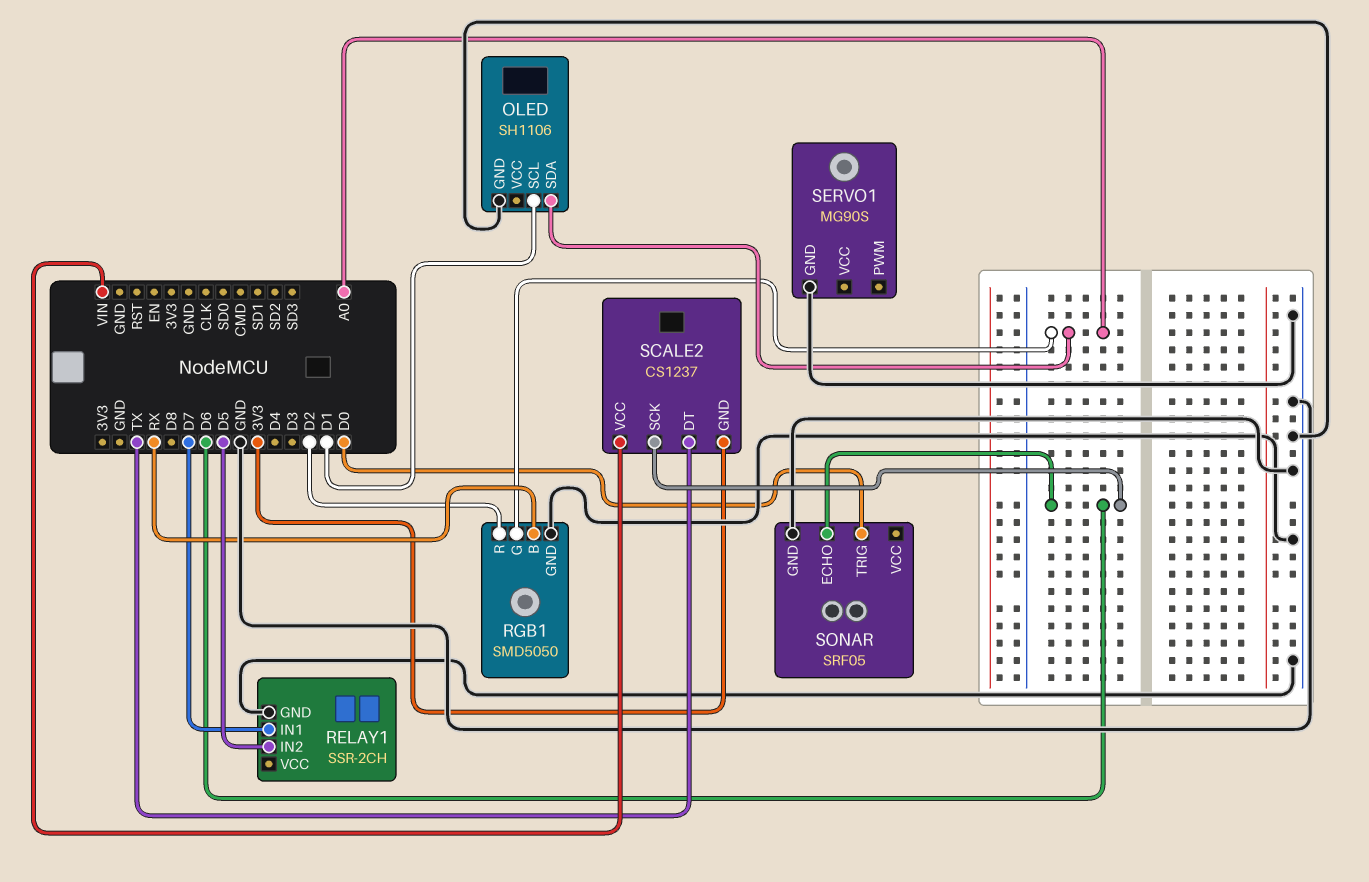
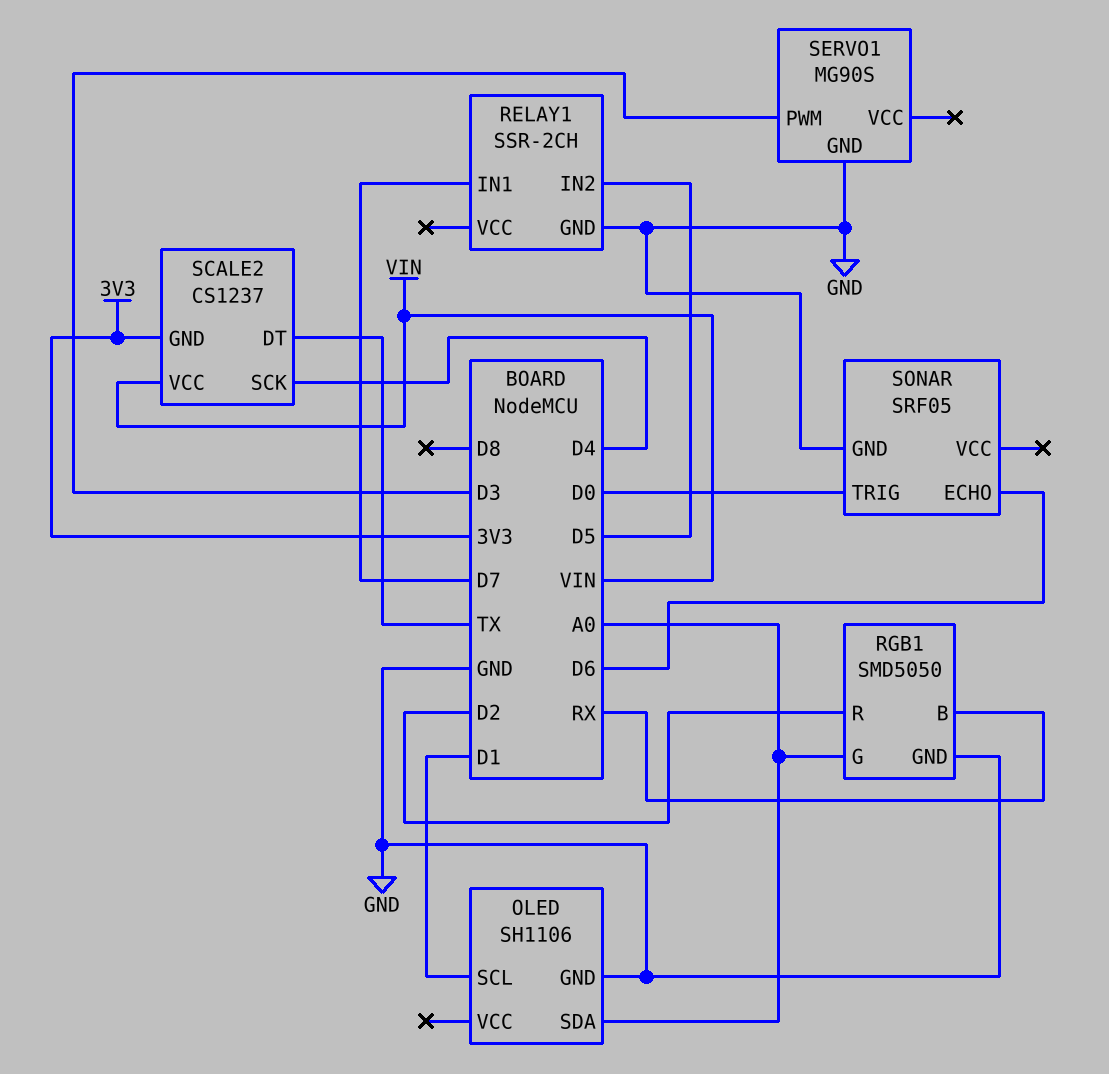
SCALE2 pin SCK: D6 -> D4
SERVO1 pin PWM: none -> D3

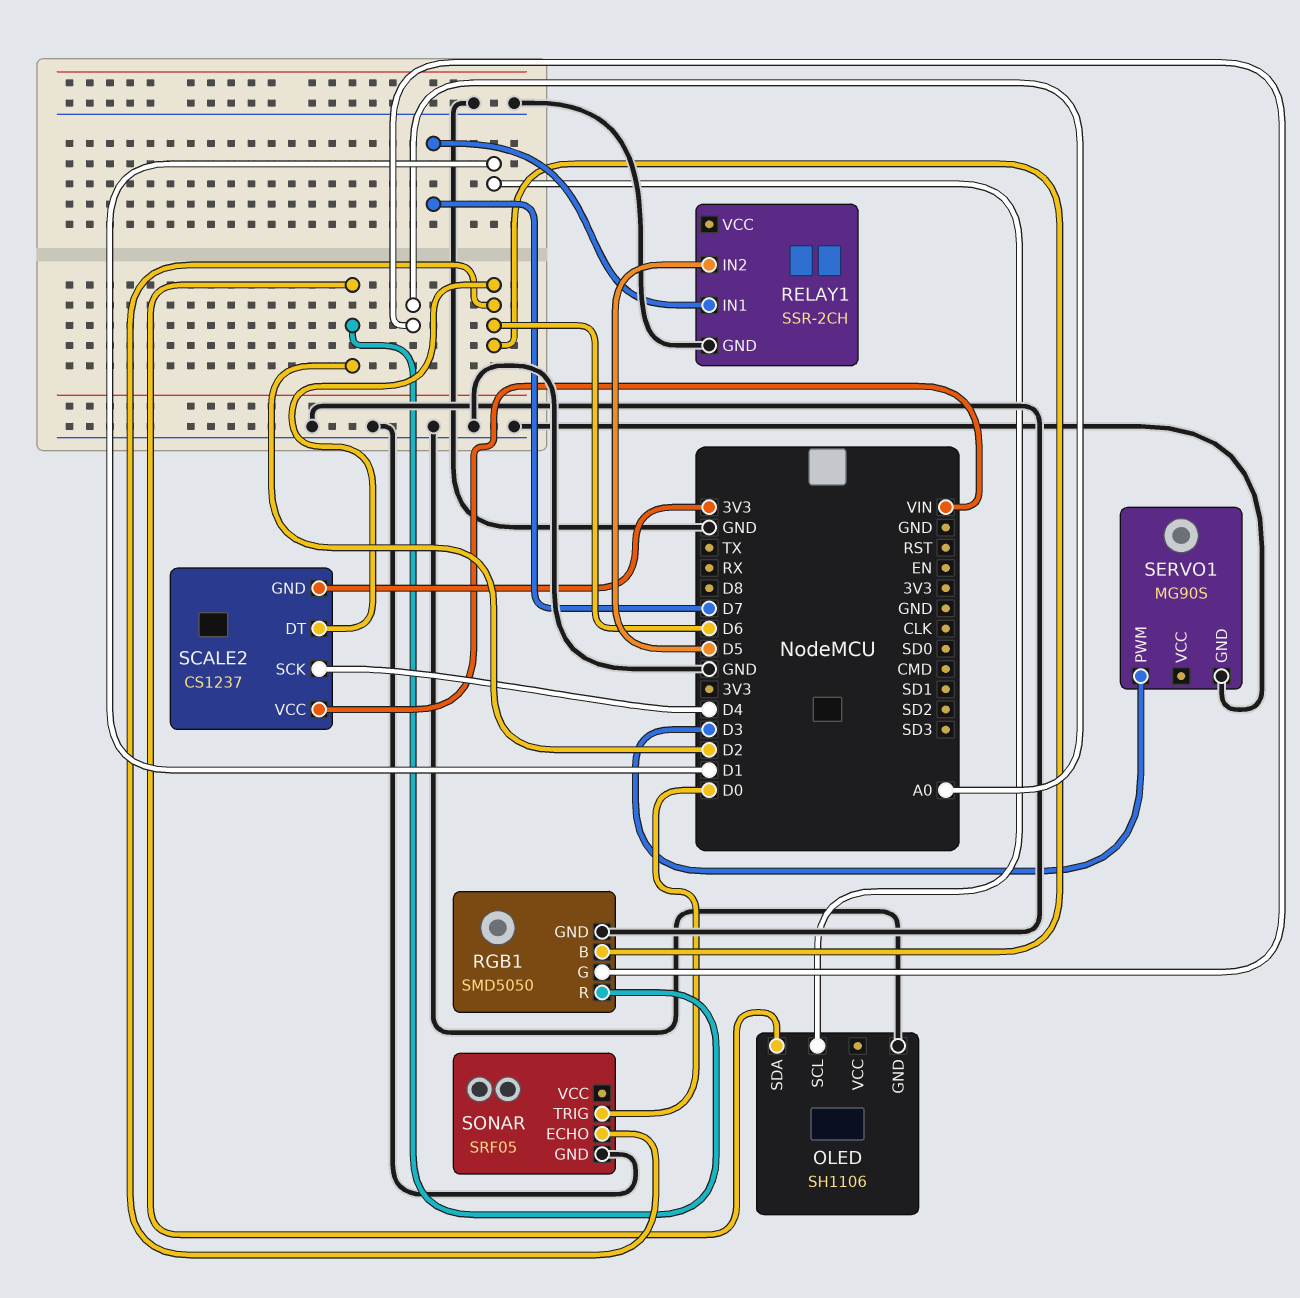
OLED pin SDA: A0 -> D2
RGB1 pin B: RX -> D6
SCALE2 pin DT: TX -> D6

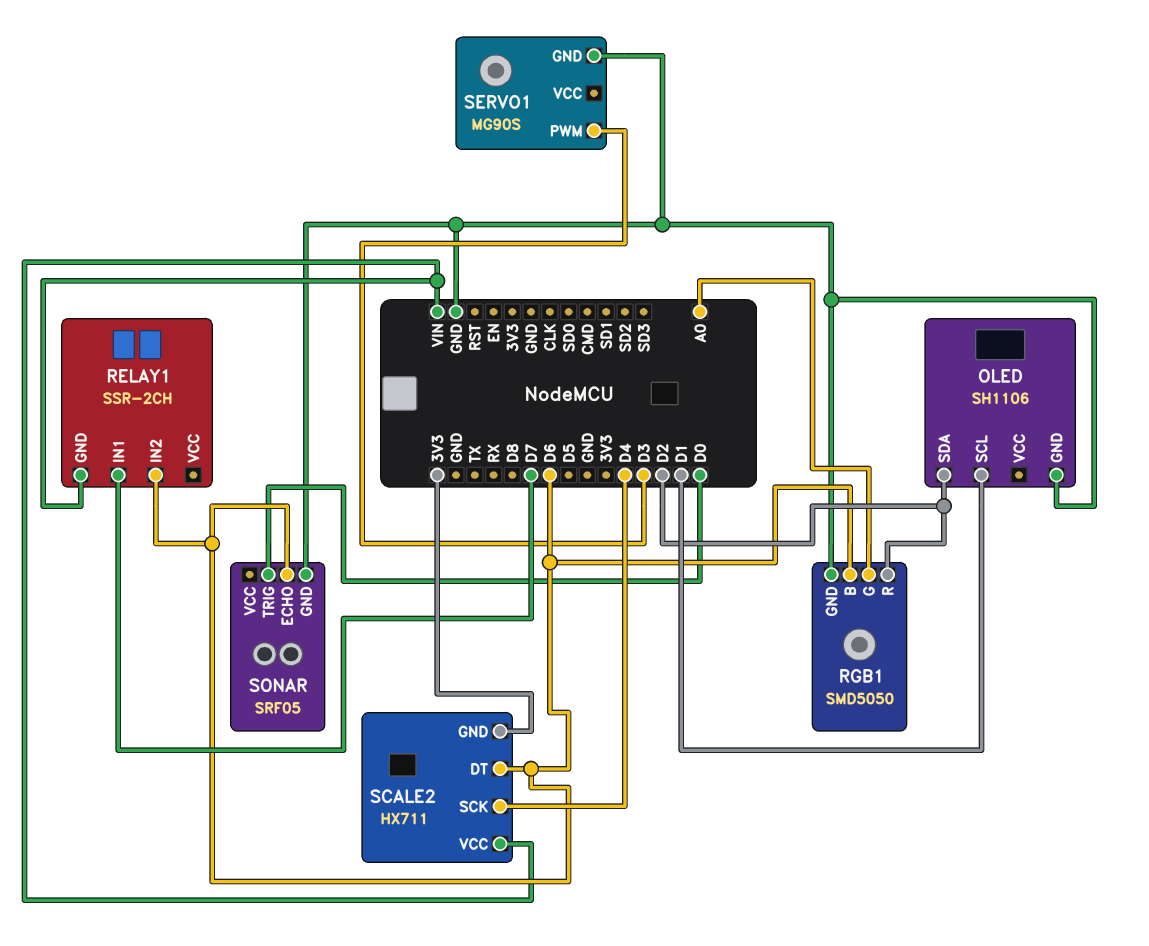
RELAY1 pin GND: GND -> VIN
RELAY1 pin IN2: D5 -> D6
SCALE2: CS1237 -> HX711

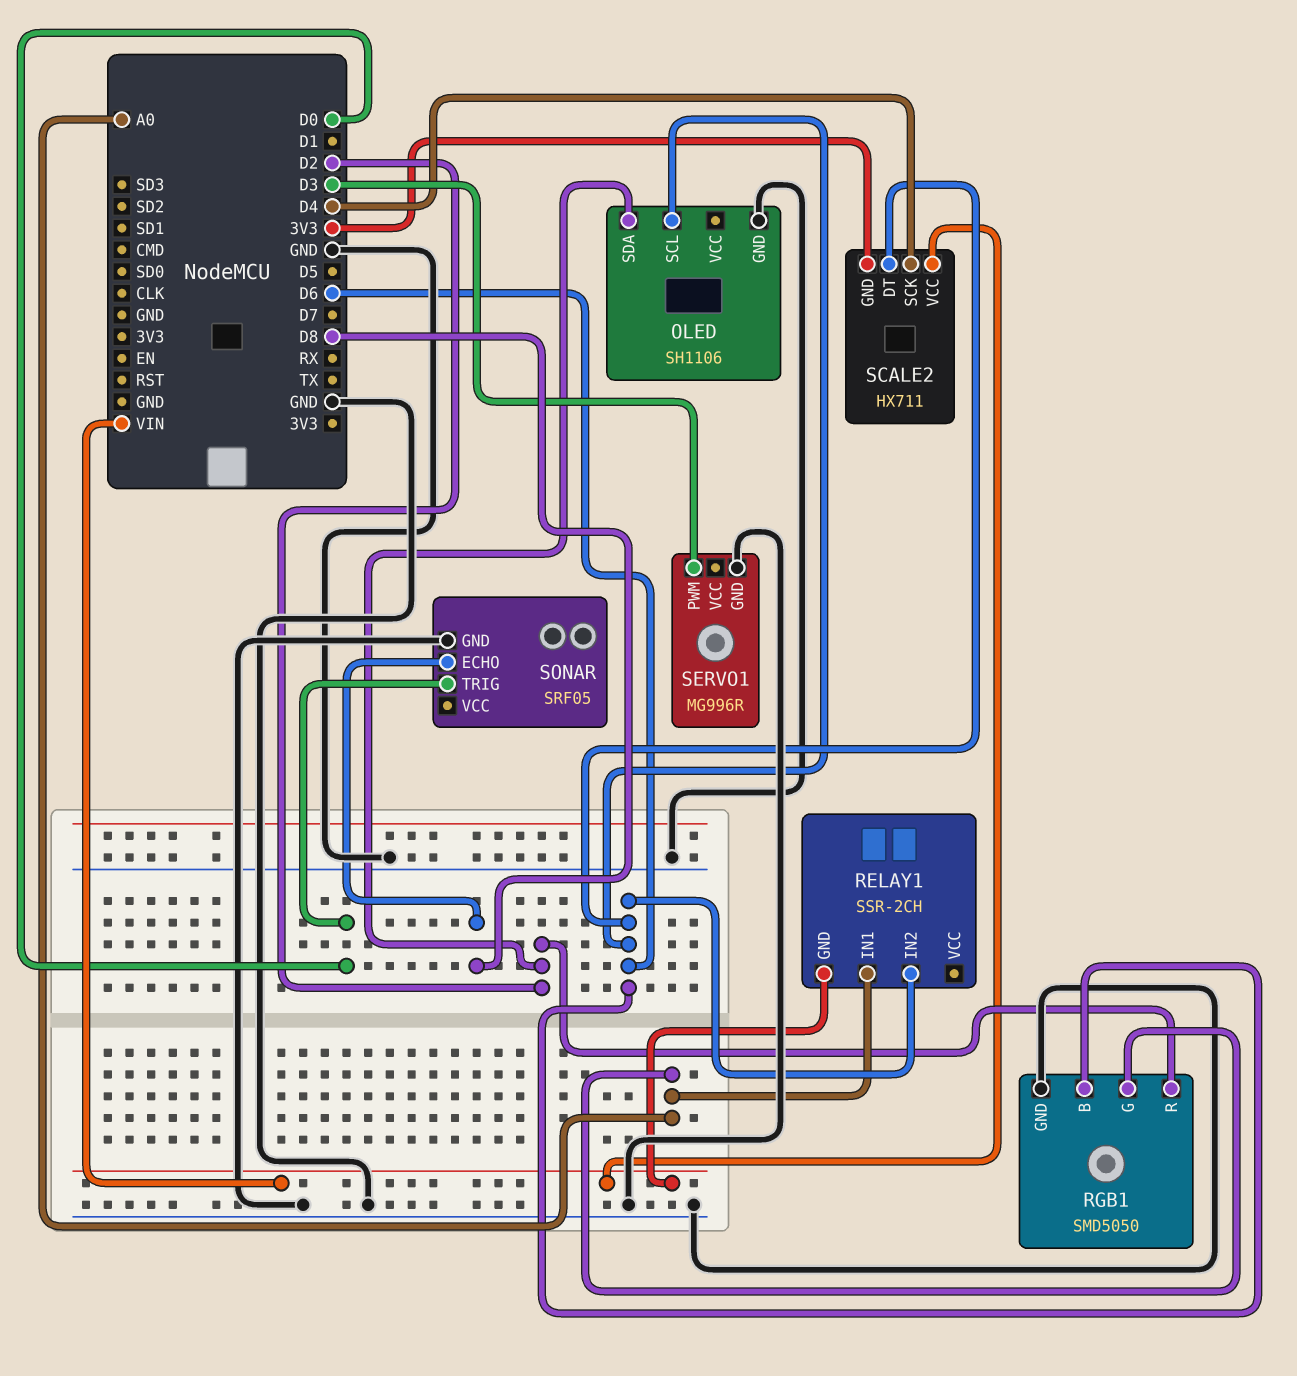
OLED pin SCL: D1 -> D6
RELAY1 pin IN1: D7 -> A0
SERVO1: MG90S -> MG996R
SONAR pin ECHO: D6 -> D8

